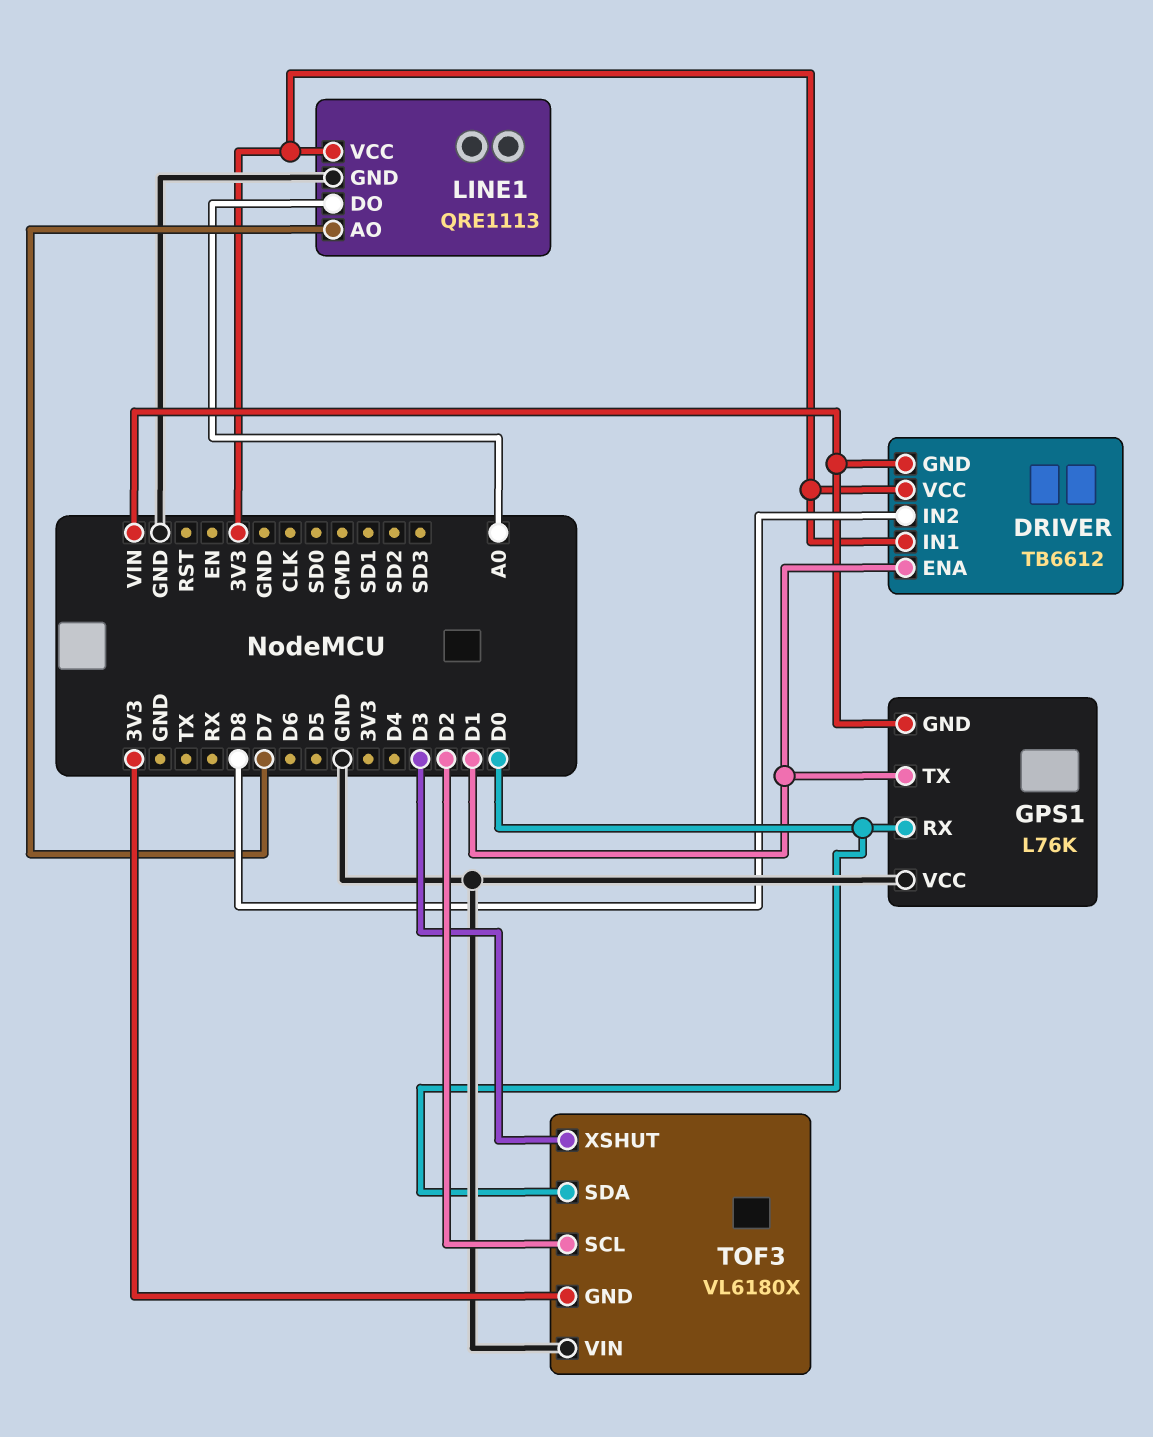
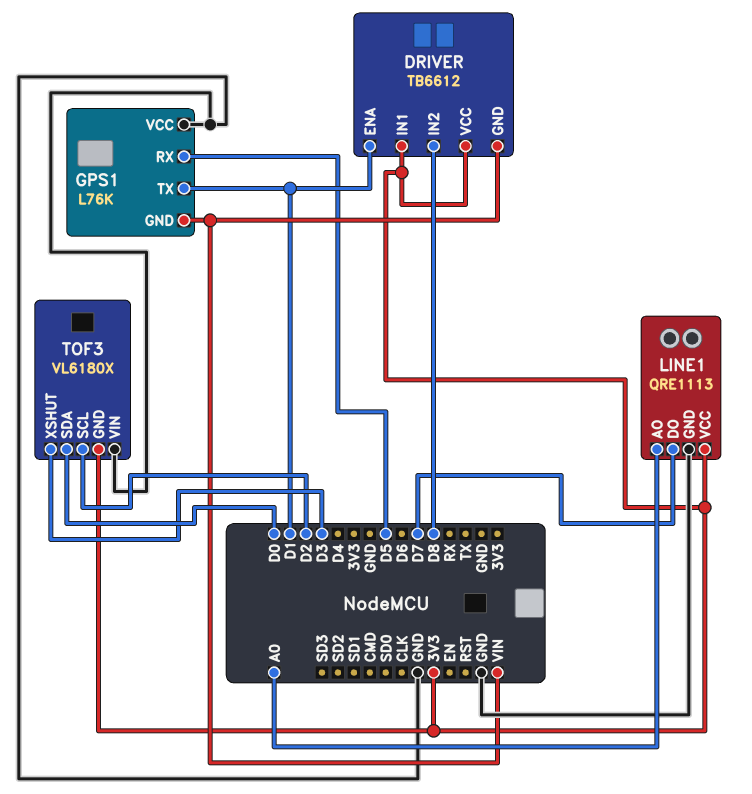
GPS1 pin RX: D0 -> D5
LINE1 pin AO: D7 -> A0
LINE1 pin DO: A0 -> D7

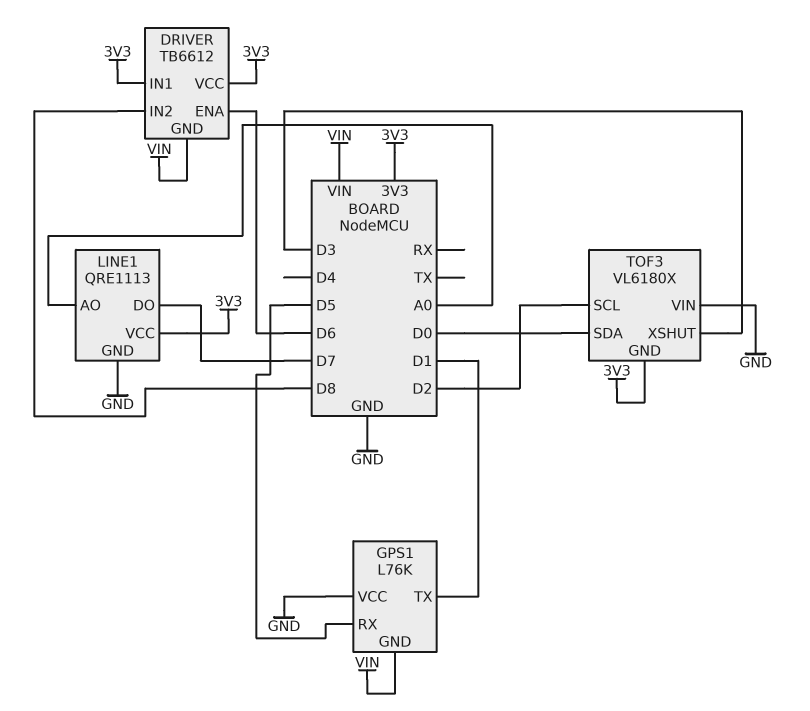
DRIVER pin ENA: D1 -> D6

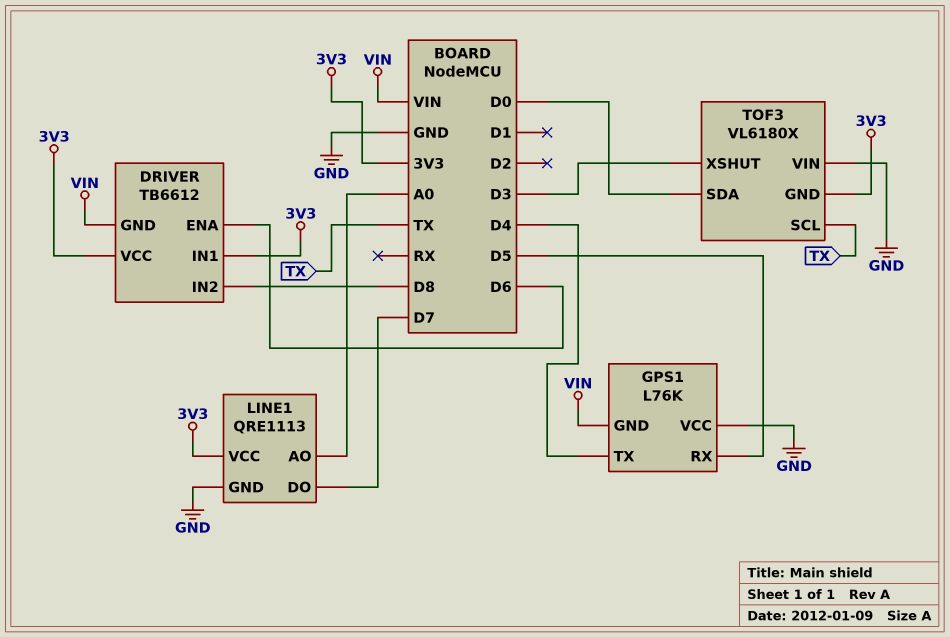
GPS1 pin TX: D1 -> D4
TOF3 pin SCL: D2 -> TX

